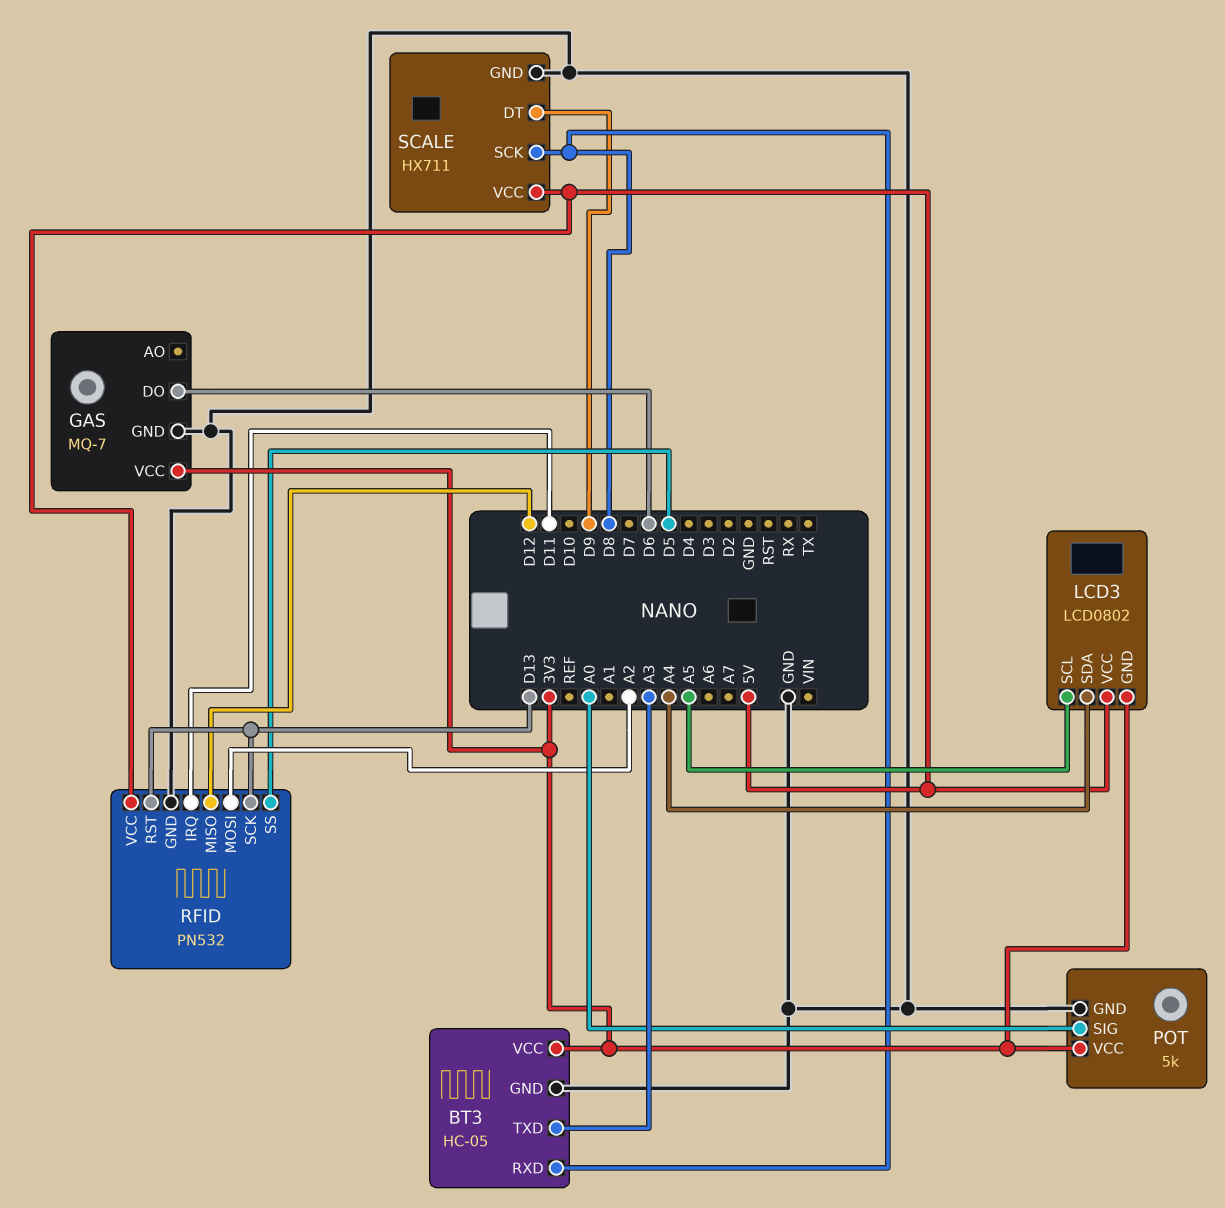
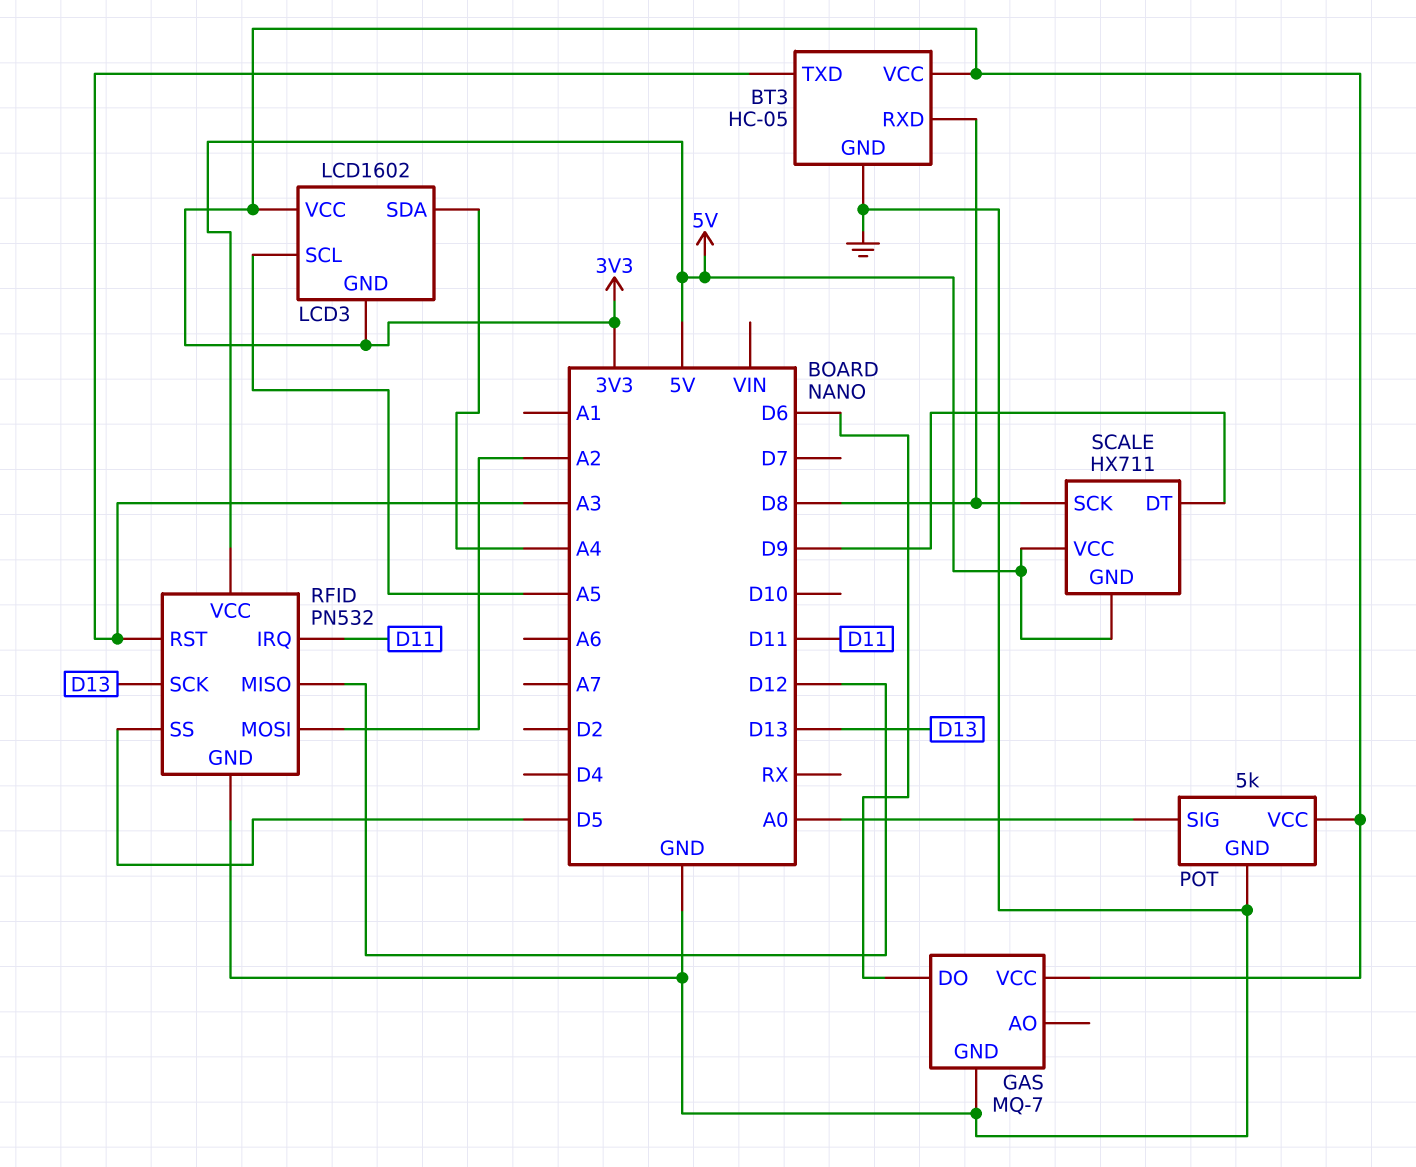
LCD3: LCD0802 -> LCD1602
LCD3 pin VCC: 5V -> 3V3
RFID pin RST: D13 -> A3
SCALE pin GND: GND -> 5V

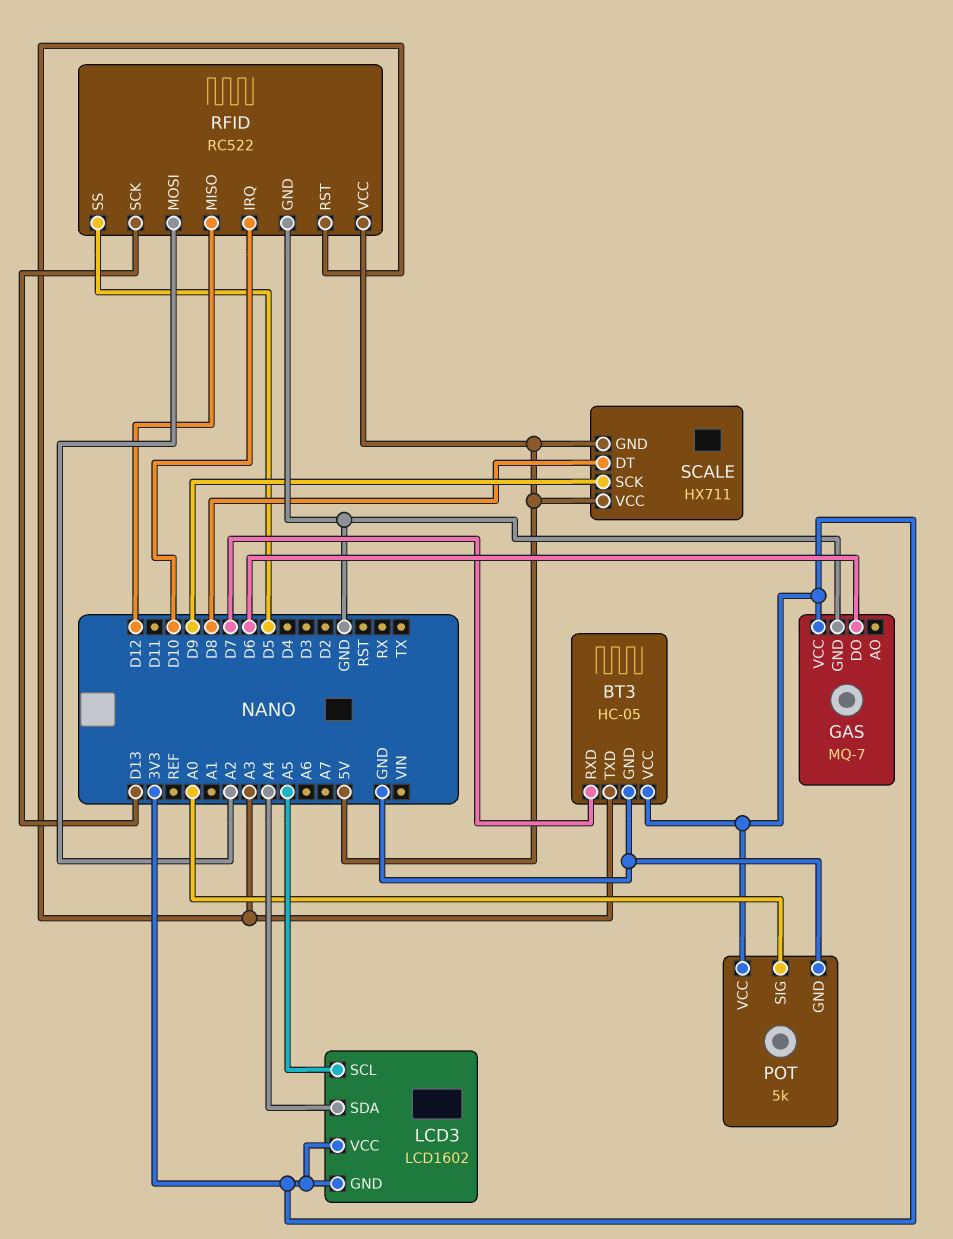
BT3 pin RXD: D8 -> D7
RFID: PN532 -> RC522
RFID pin IRQ: D11 -> D10
SCALE pin DT: D9 -> D8
SCALE pin SCK: D8 -> D9

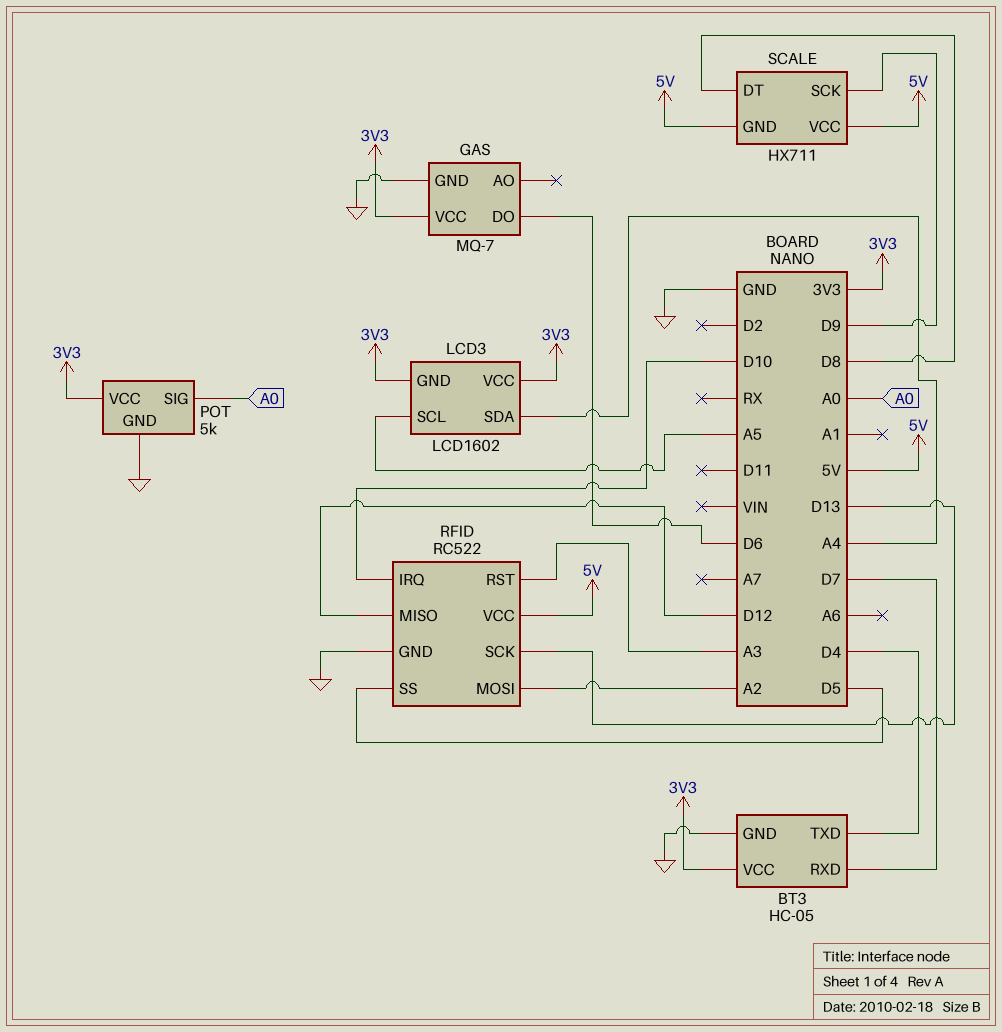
BT3 pin TXD: A3 -> D4

